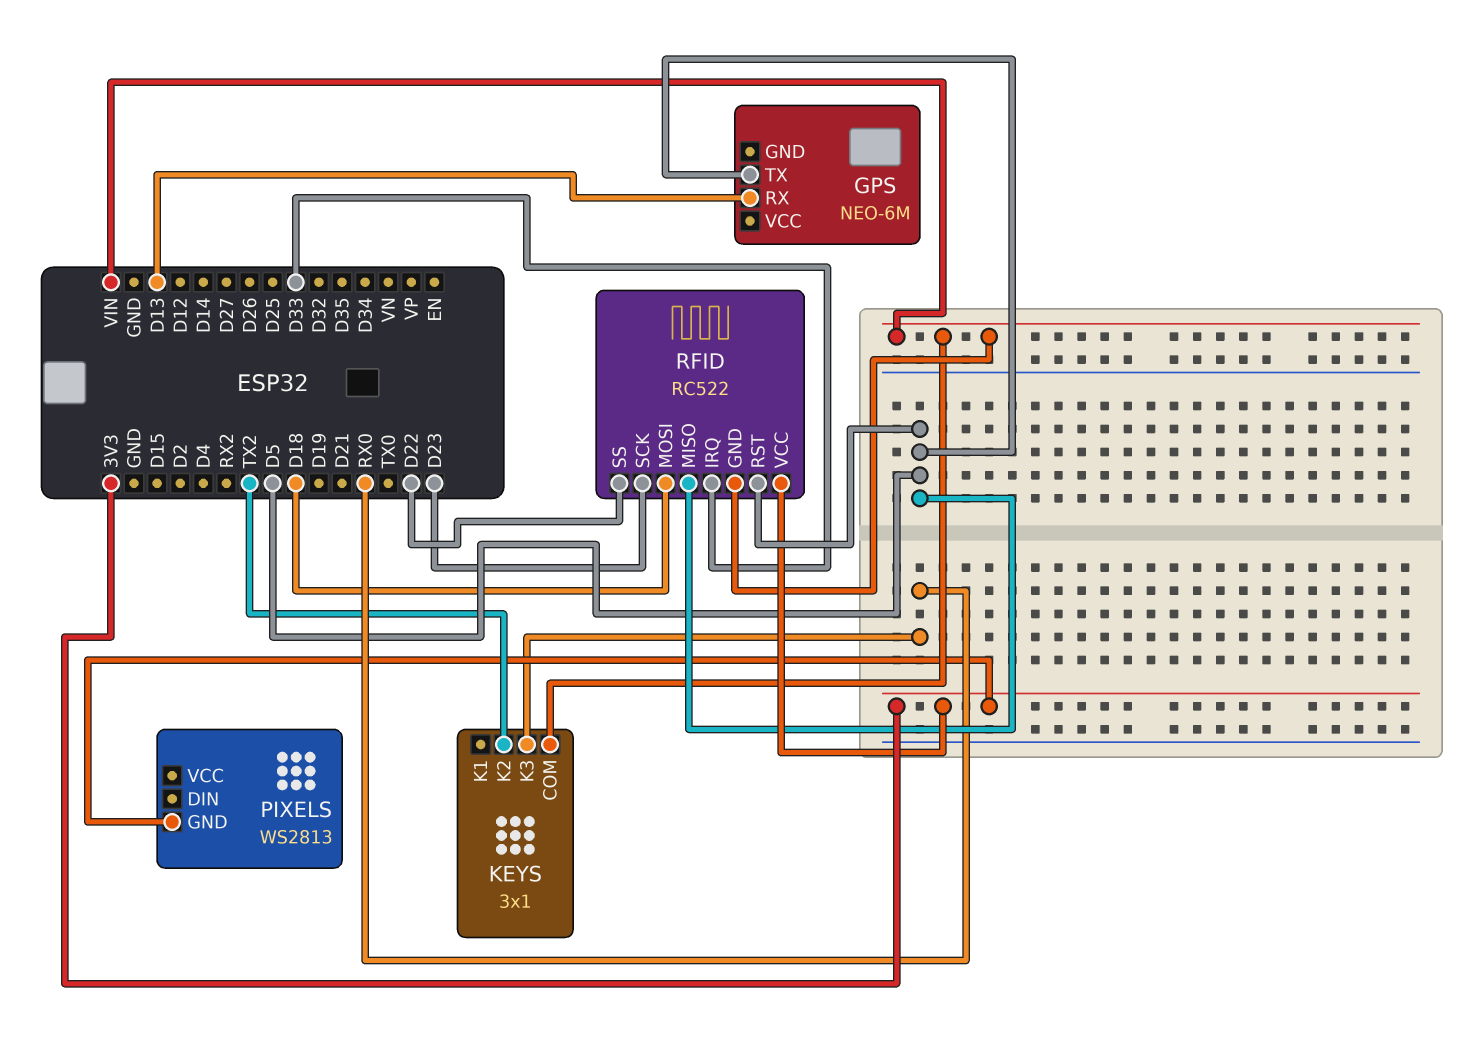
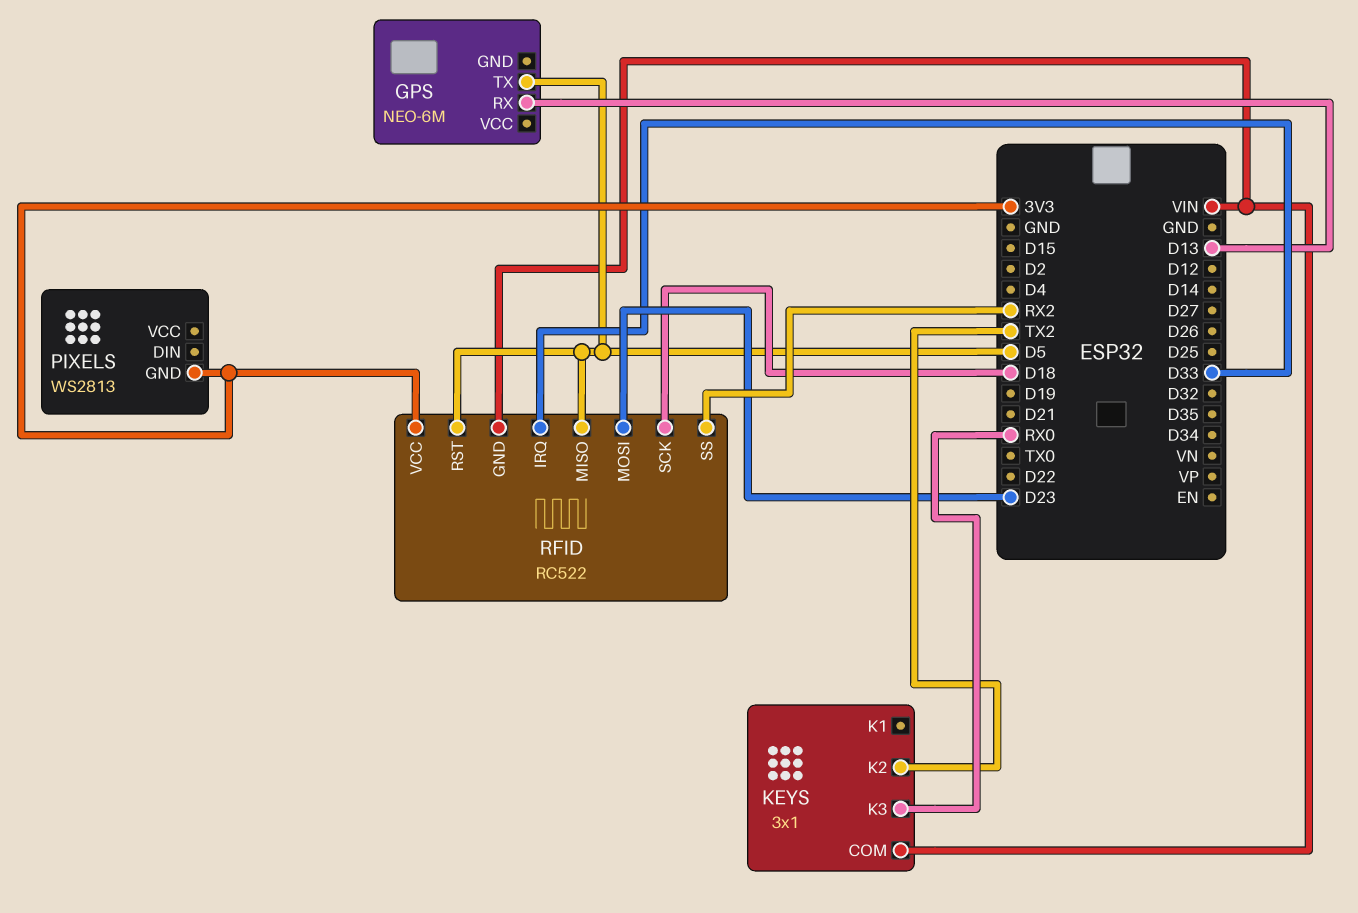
RFID pin MOSI: D18 -> D23
RFID pin SCK: D23 -> D18
RFID pin SS: D22 -> RX2

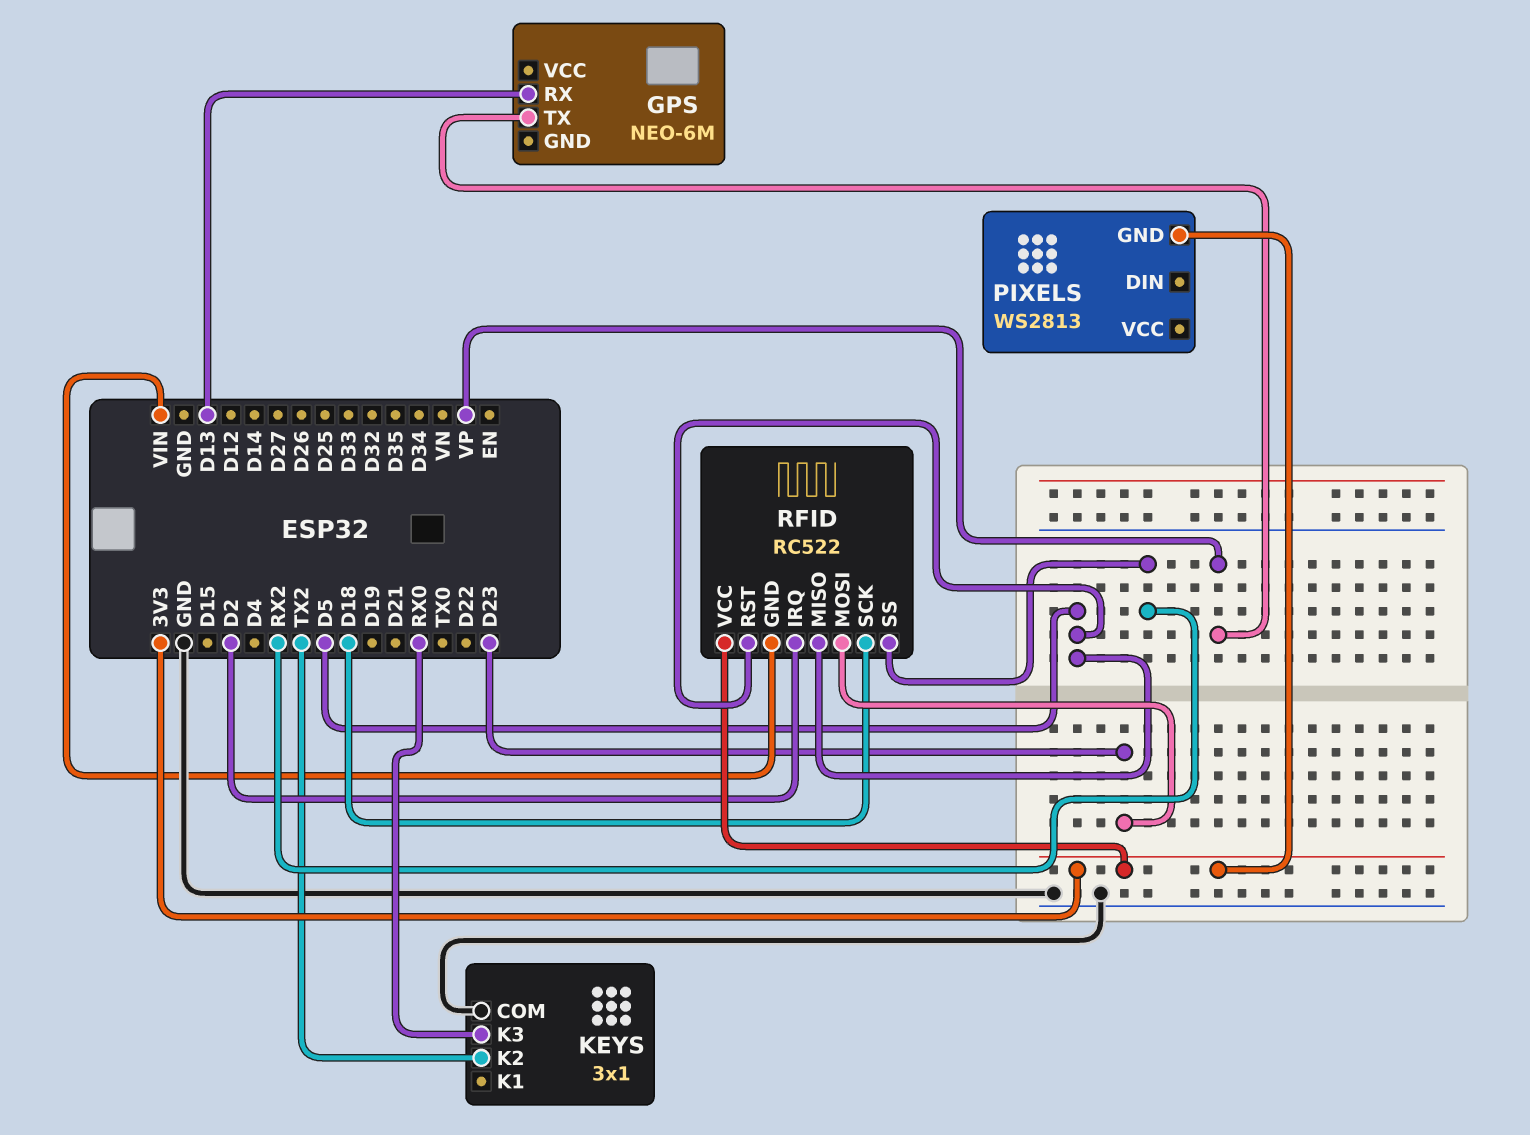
GPS pin TX: D5 -> VP
KEYS pin COM: VIN -> GND
RFID pin IRQ: D33 -> D2

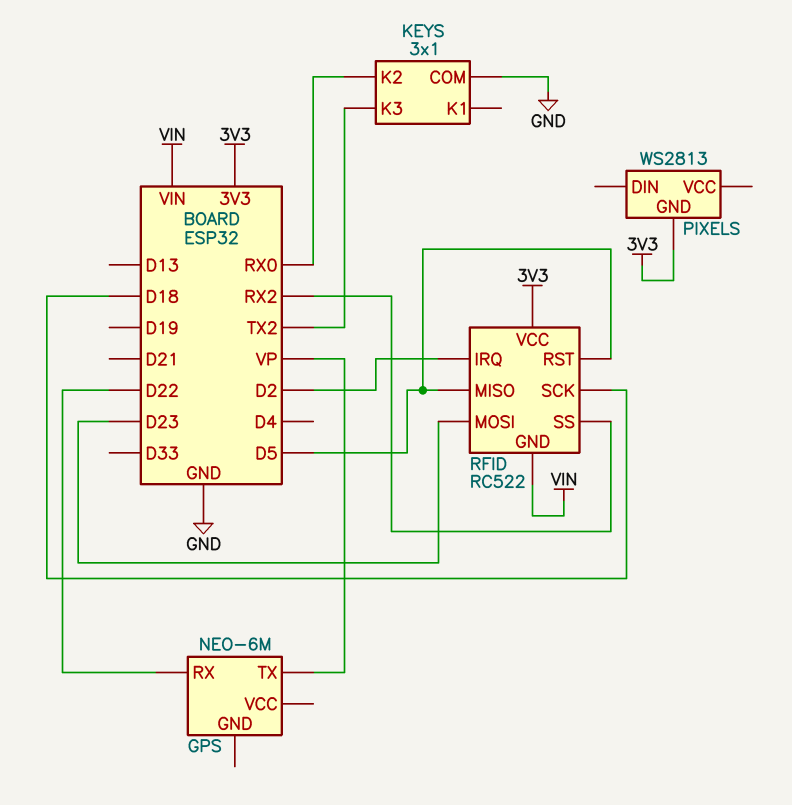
GPS pin RX: D13 -> D22
KEYS pin K2: TX2 -> RX0
KEYS pin K3: RX0 -> TX2

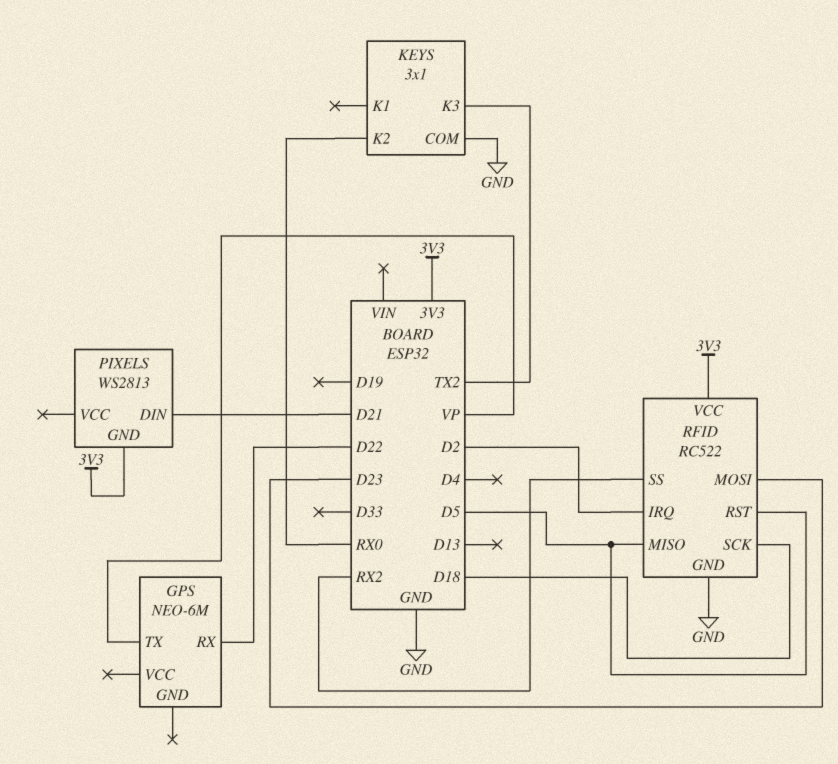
PIXELS pin DIN: none -> D21
RFID pin GND: VIN -> GND

